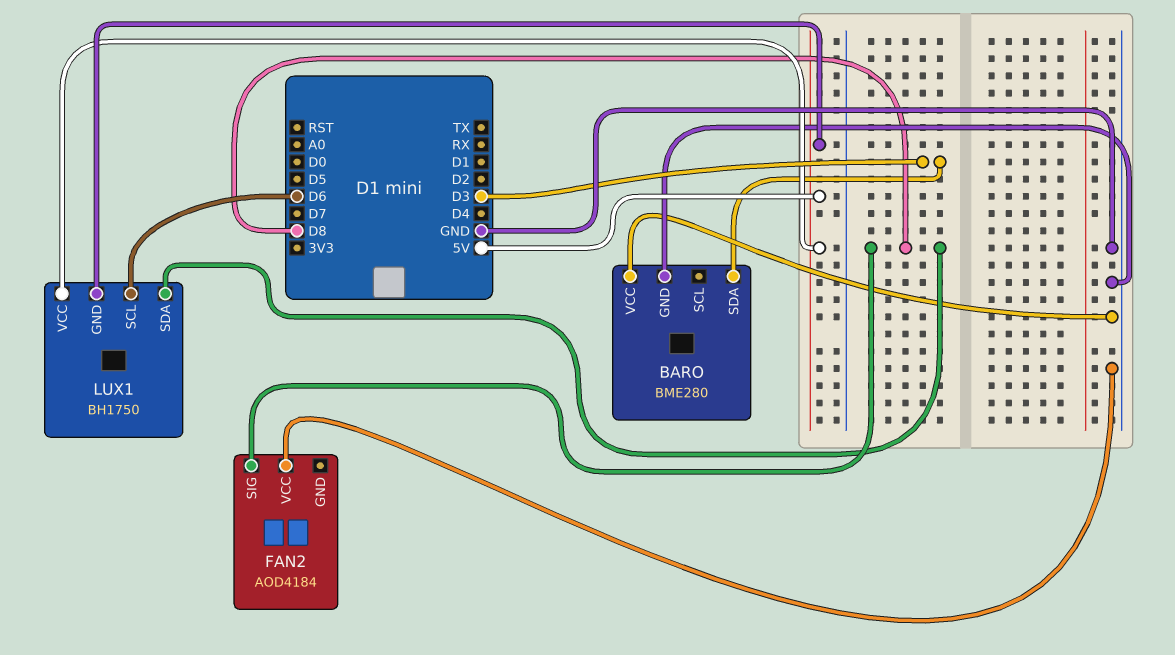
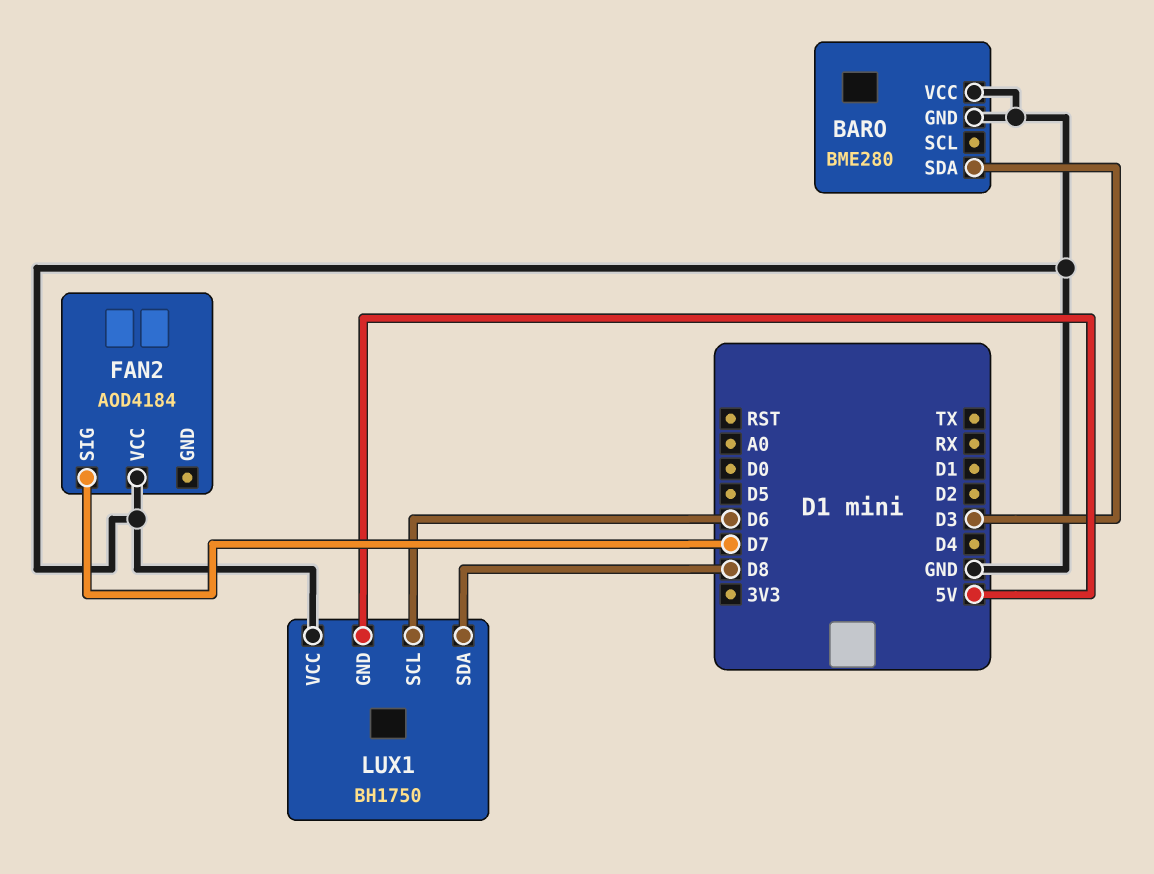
FAN2 pin SIG: D8 -> D7
LUX1 pin VCC: 5V -> GND

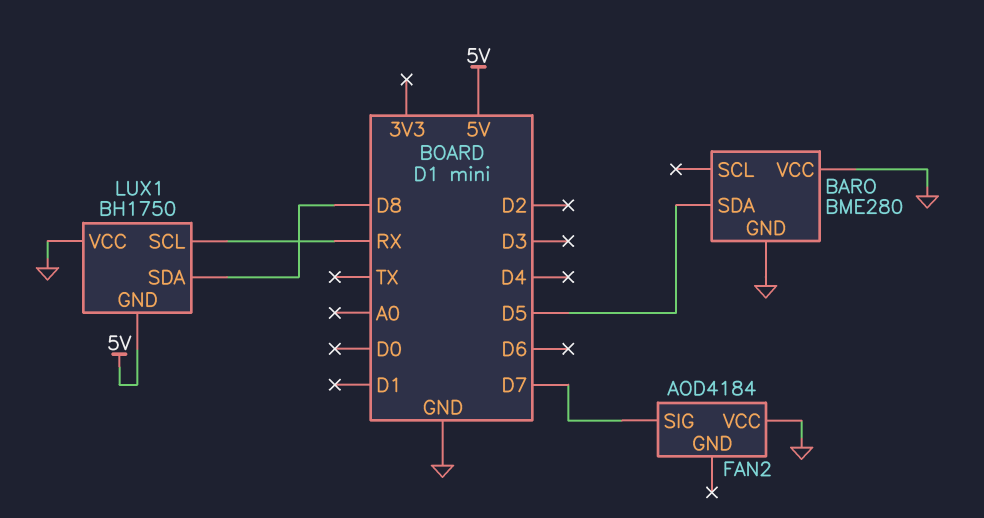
BARO pin SDA: D3 -> D5
LUX1 pin SCL: D6 -> RX

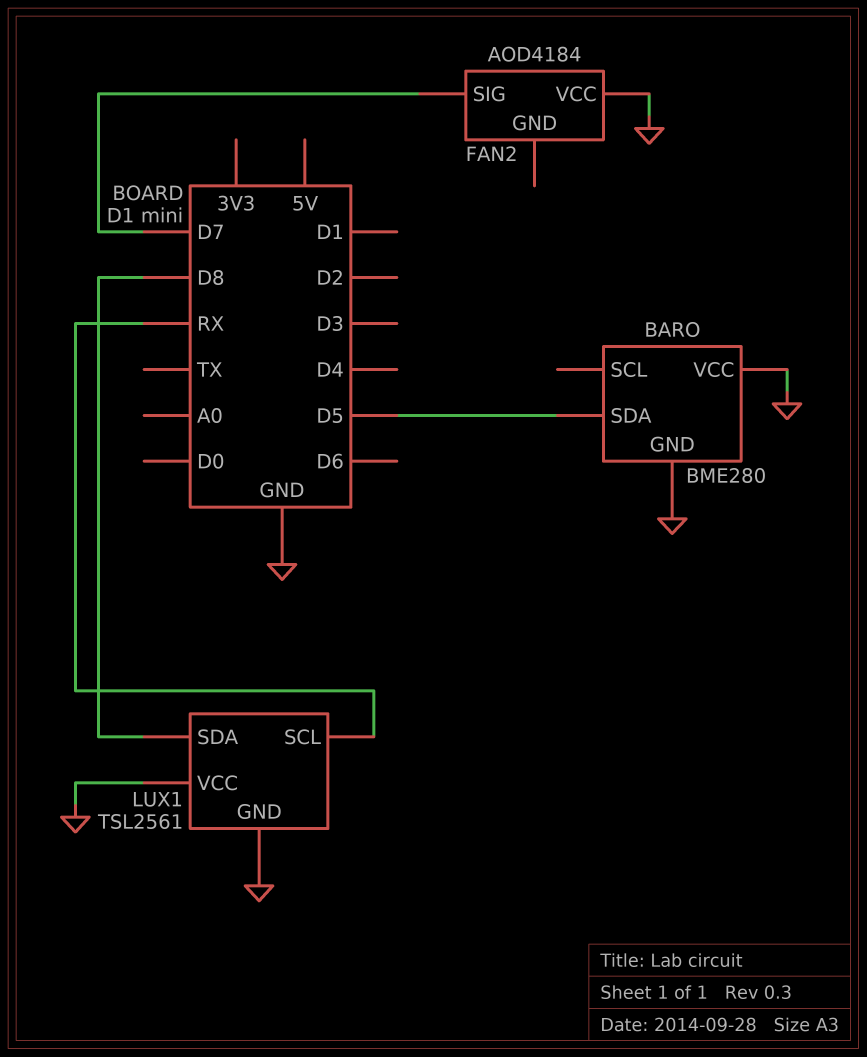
LUX1: BH1750 -> TSL2561
LUX1 pin GND: 5V -> GND

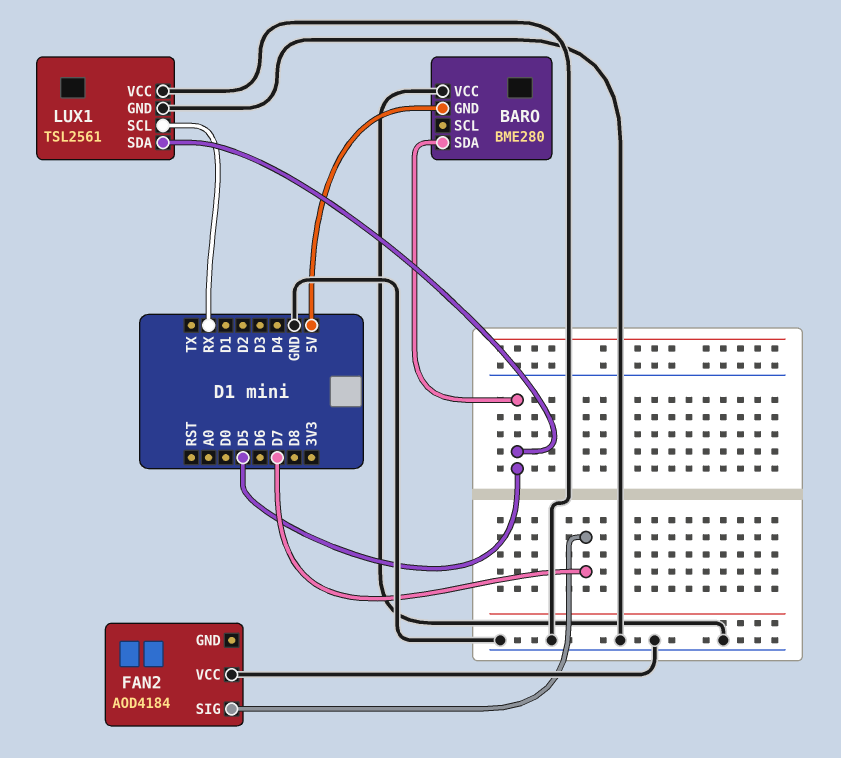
BARO pin GND: GND -> 5V
LUX1 pin SDA: D8 -> D5

